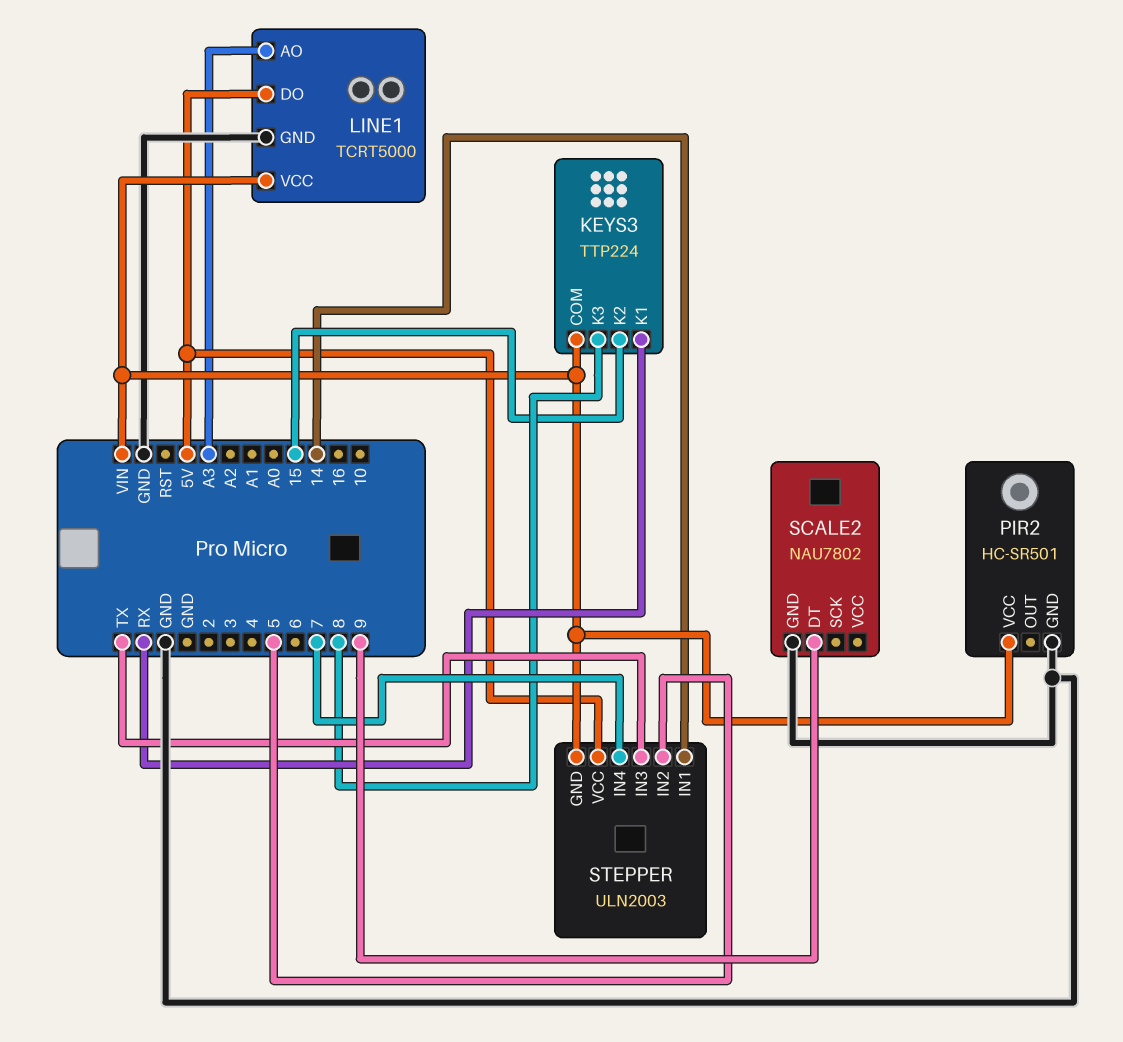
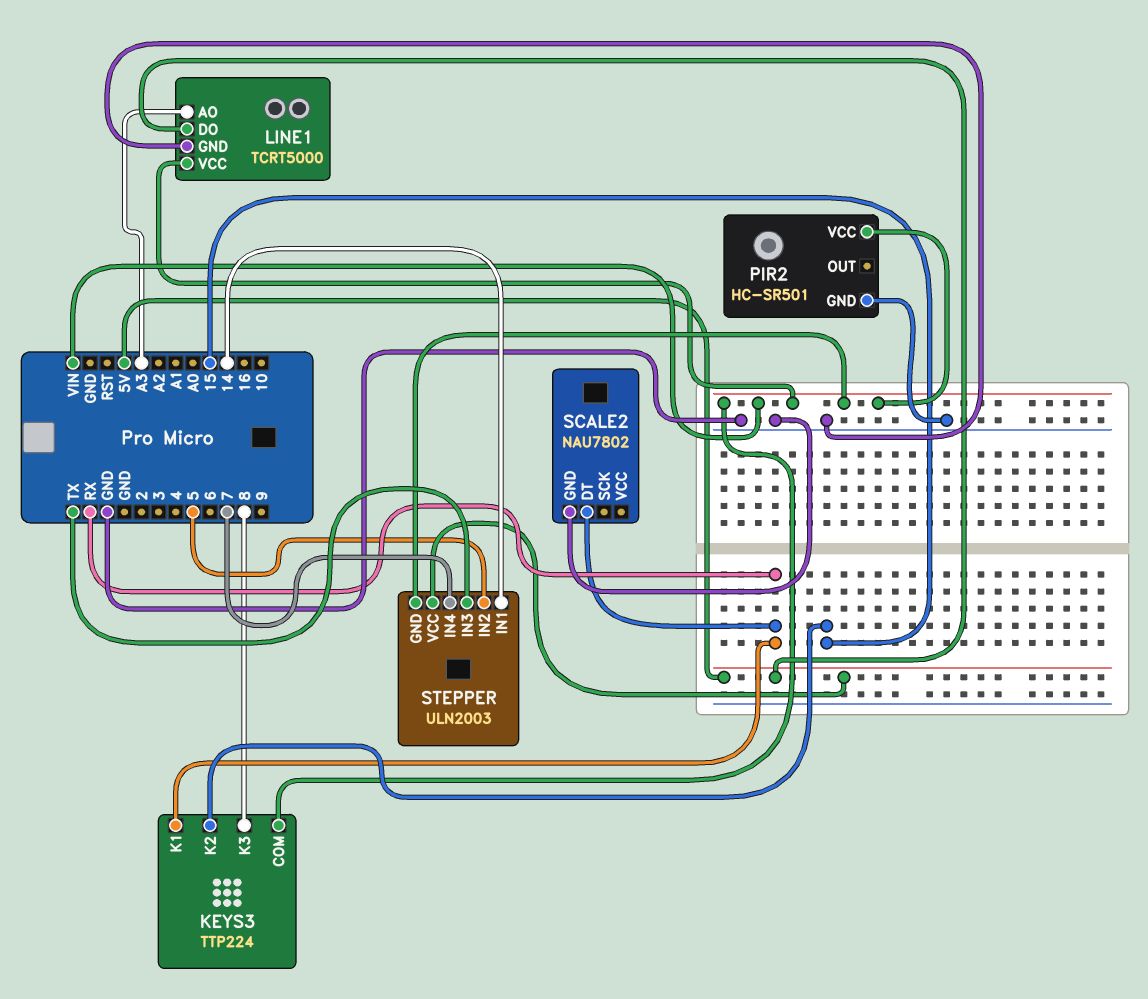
SCALE2 pin DT: 9 -> RX

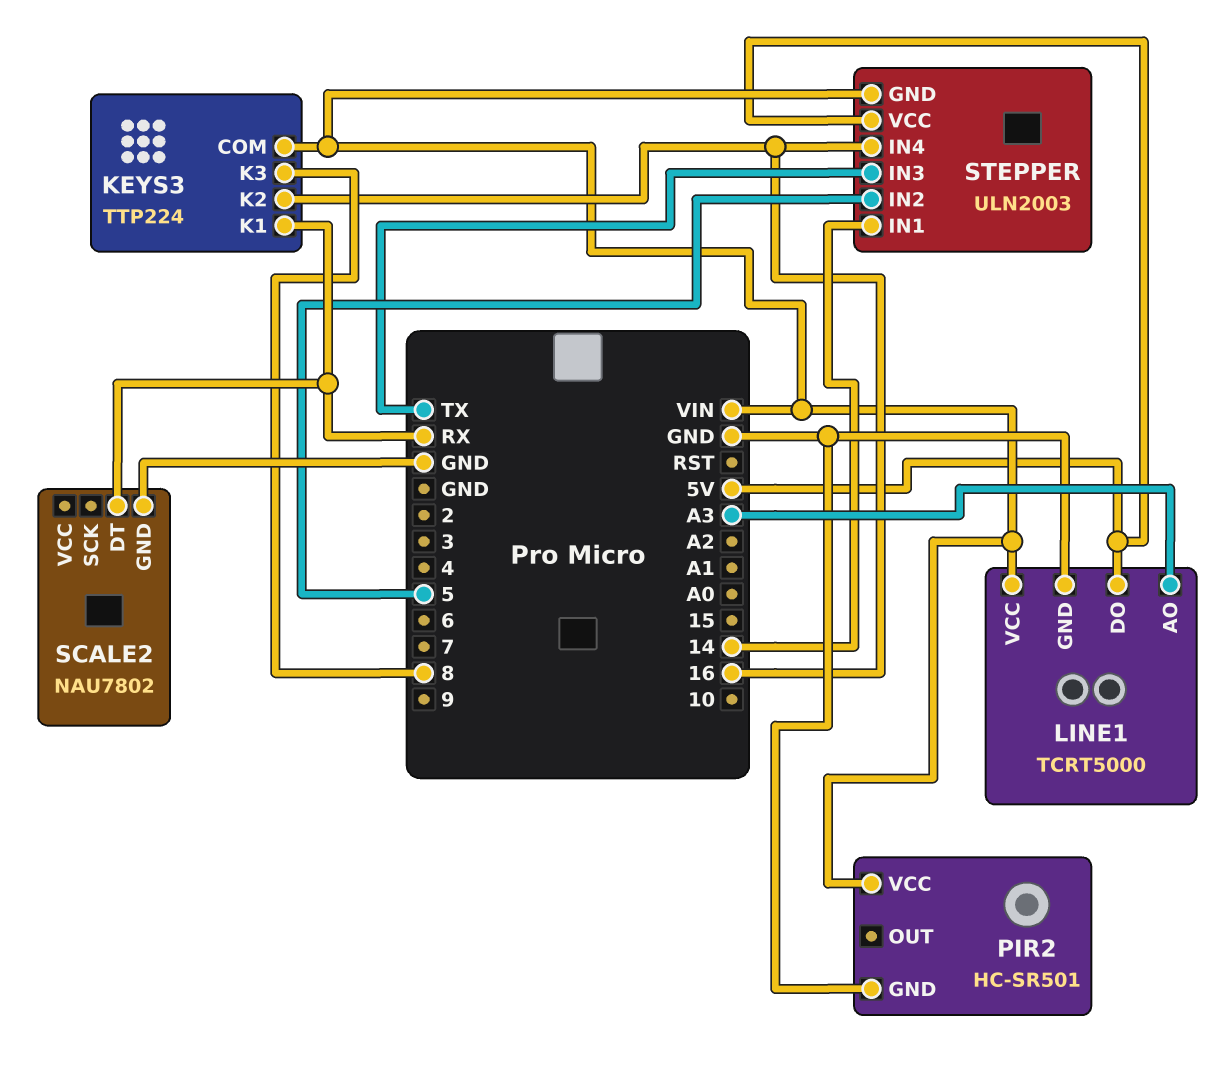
KEYS3 pin K2: 15 -> 16
STEPPER pin IN4: 7 -> 16

